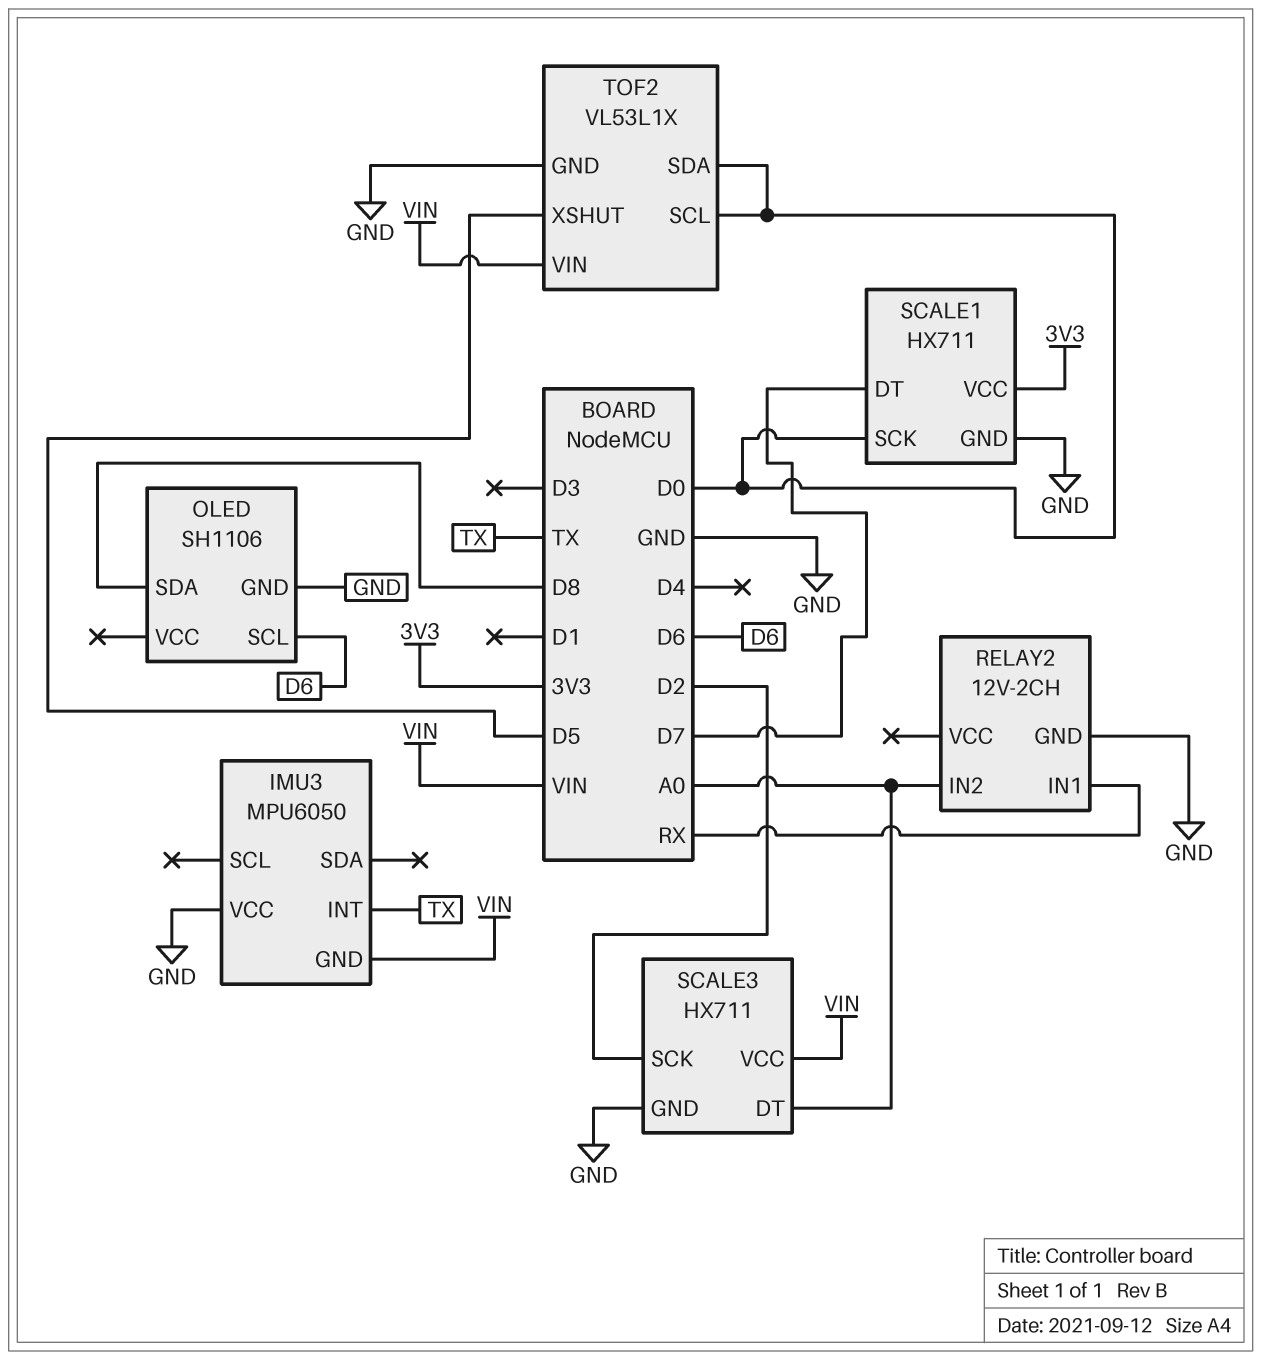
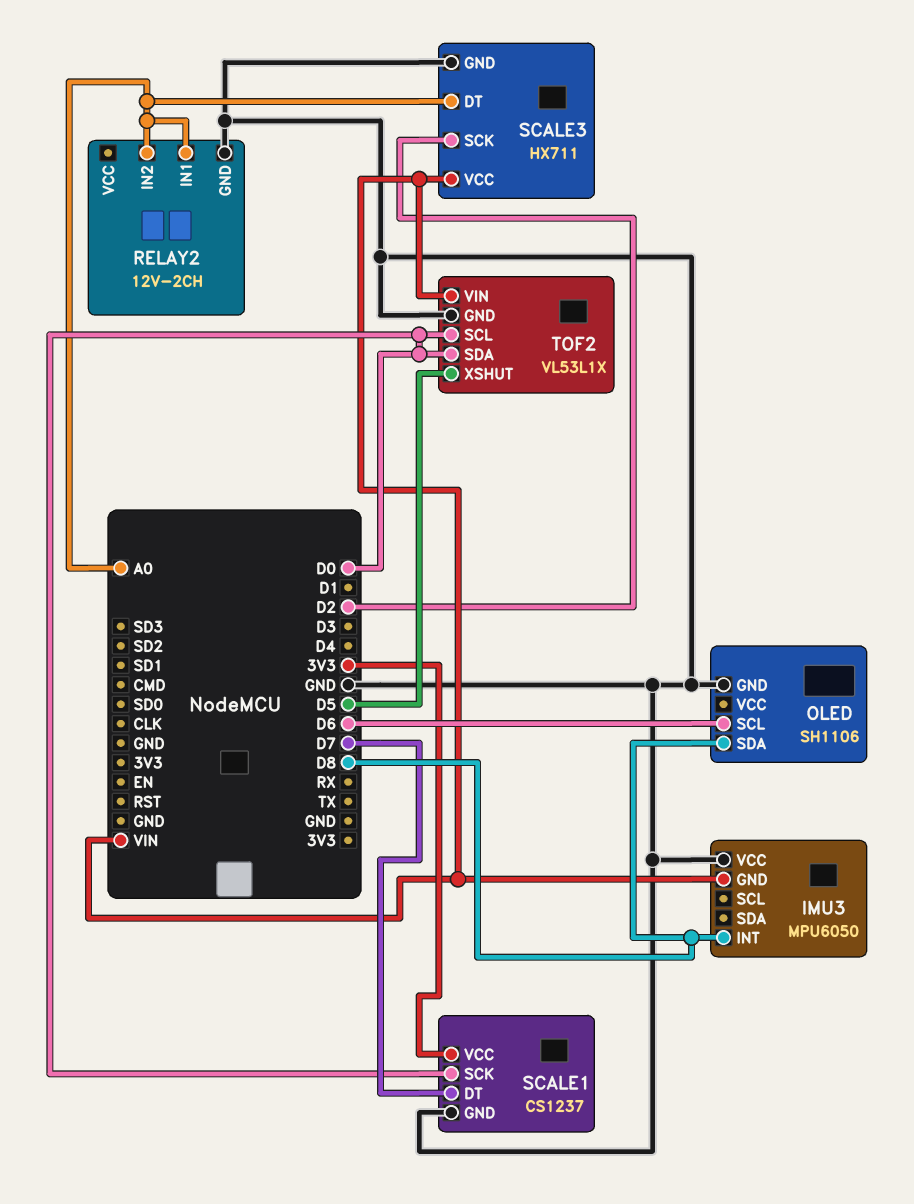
IMU3 pin INT: TX -> D8
RELAY2 pin IN1: RX -> A0
SCALE1: HX711 -> CS1237

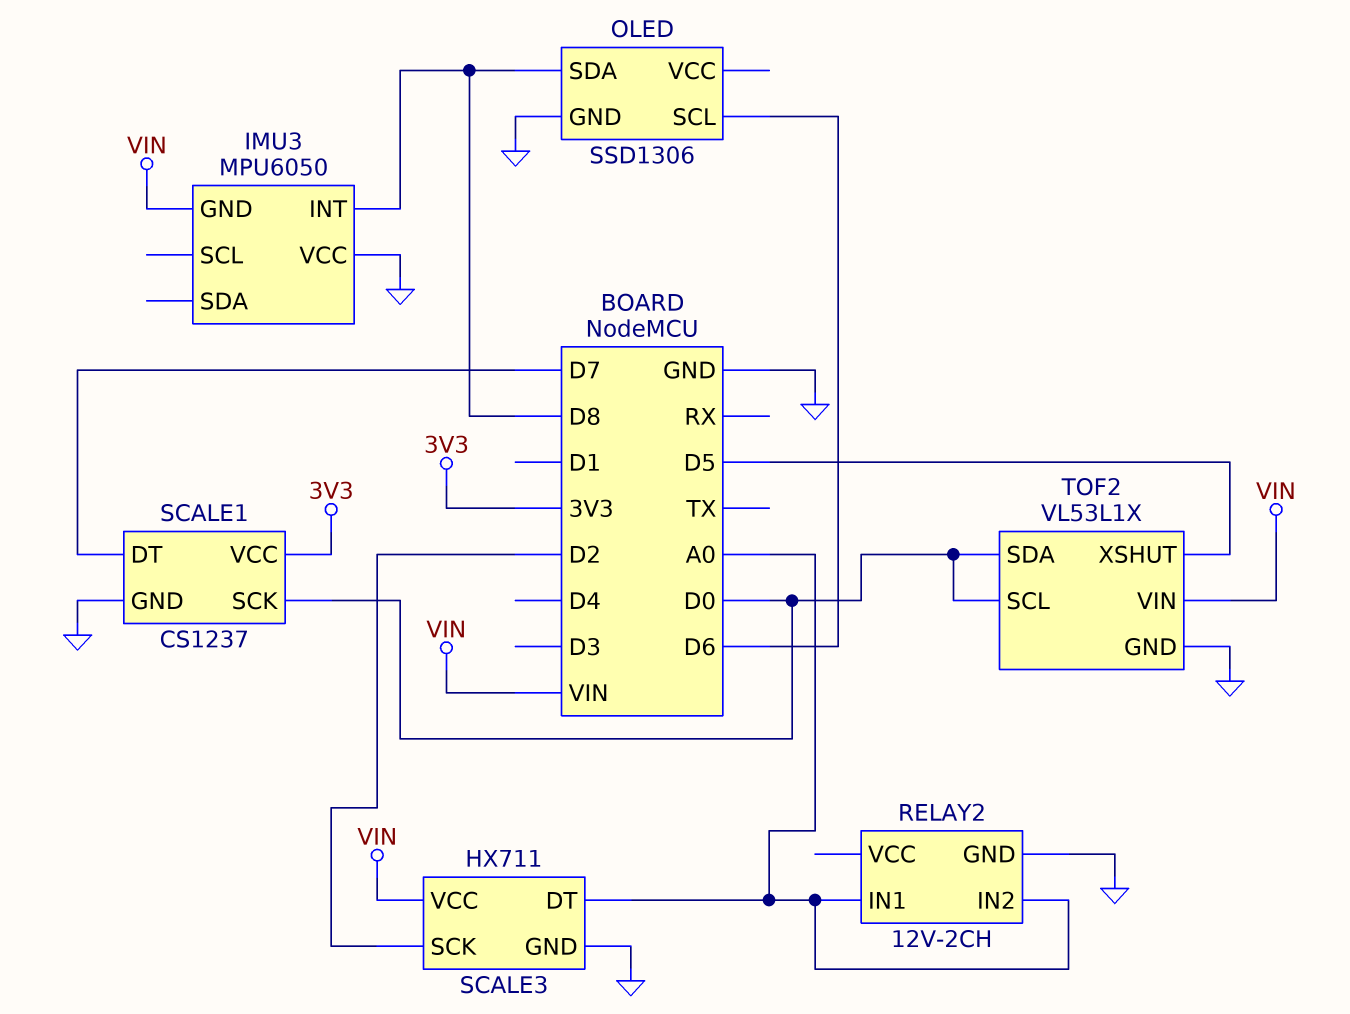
OLED: SH1106 -> SSD1306

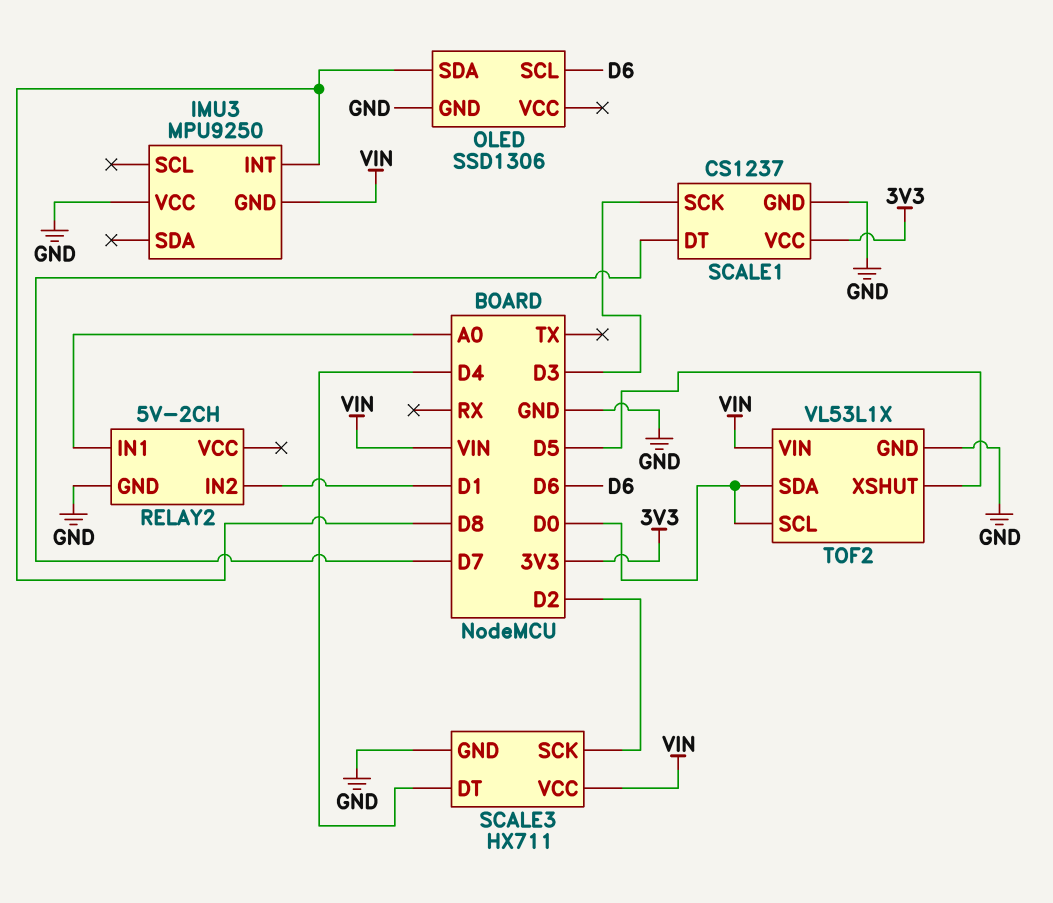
IMU3: MPU6050 -> MPU9250
RELAY2: 12V-2CH -> 5V-2CH
RELAY2 pin IN2: A0 -> D1
SCALE1 pin SCK: D0 -> D3
SCALE3 pin DT: A0 -> D4

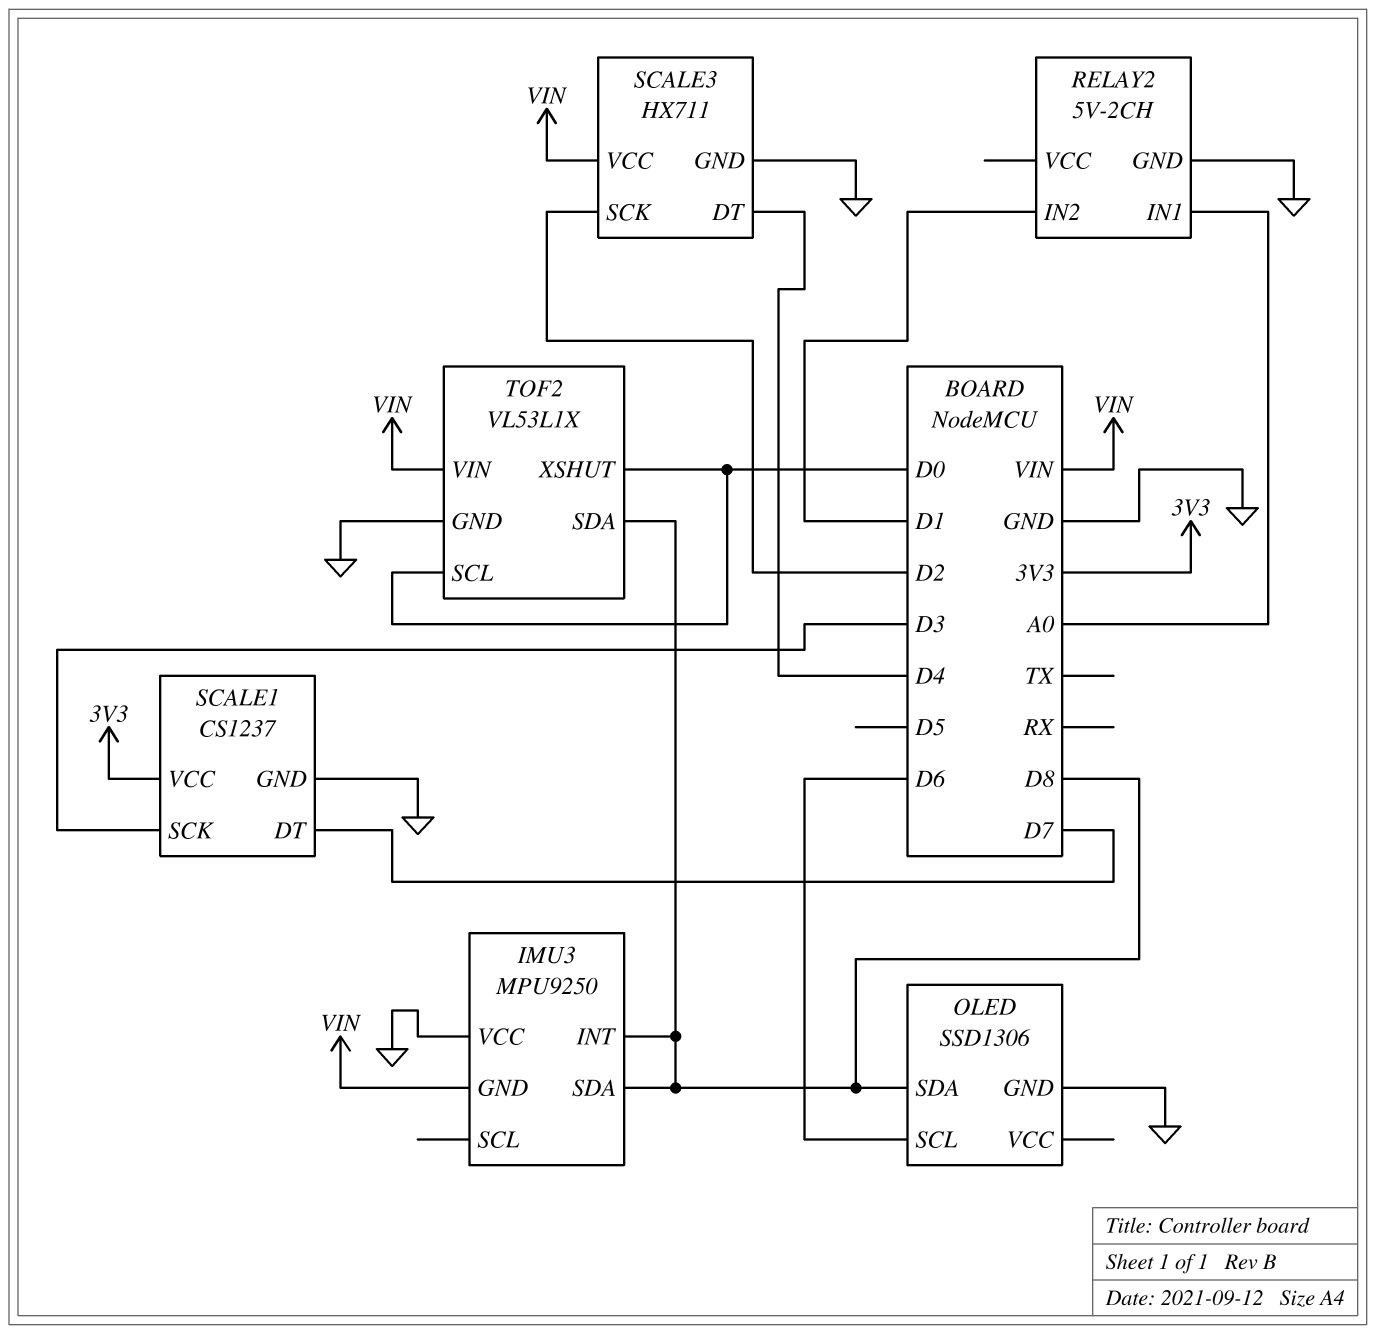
IMU3 pin SDA: none -> D8
TOF2 pin SDA: D0 -> D8
TOF2 pin XSHUT: D5 -> D0

